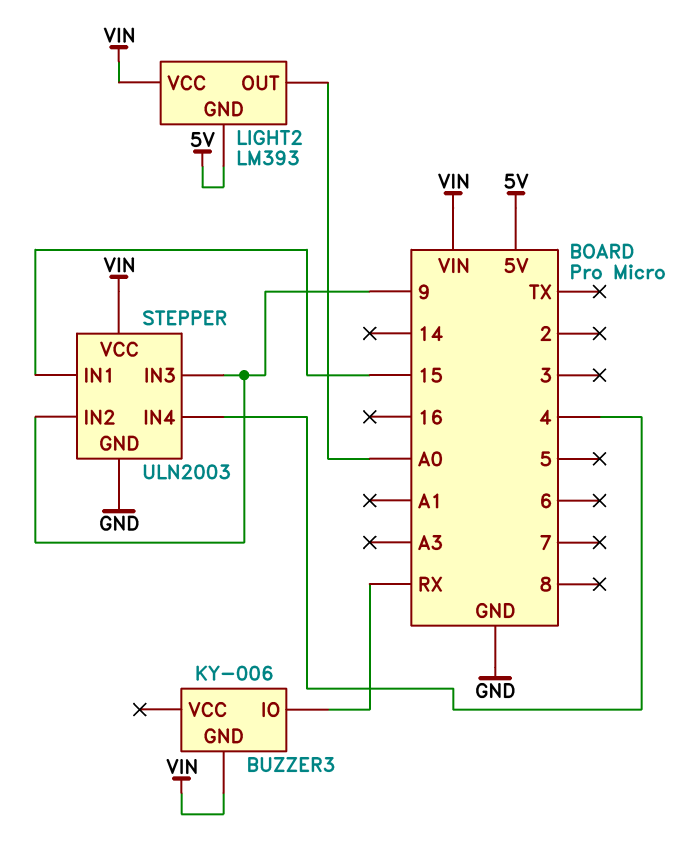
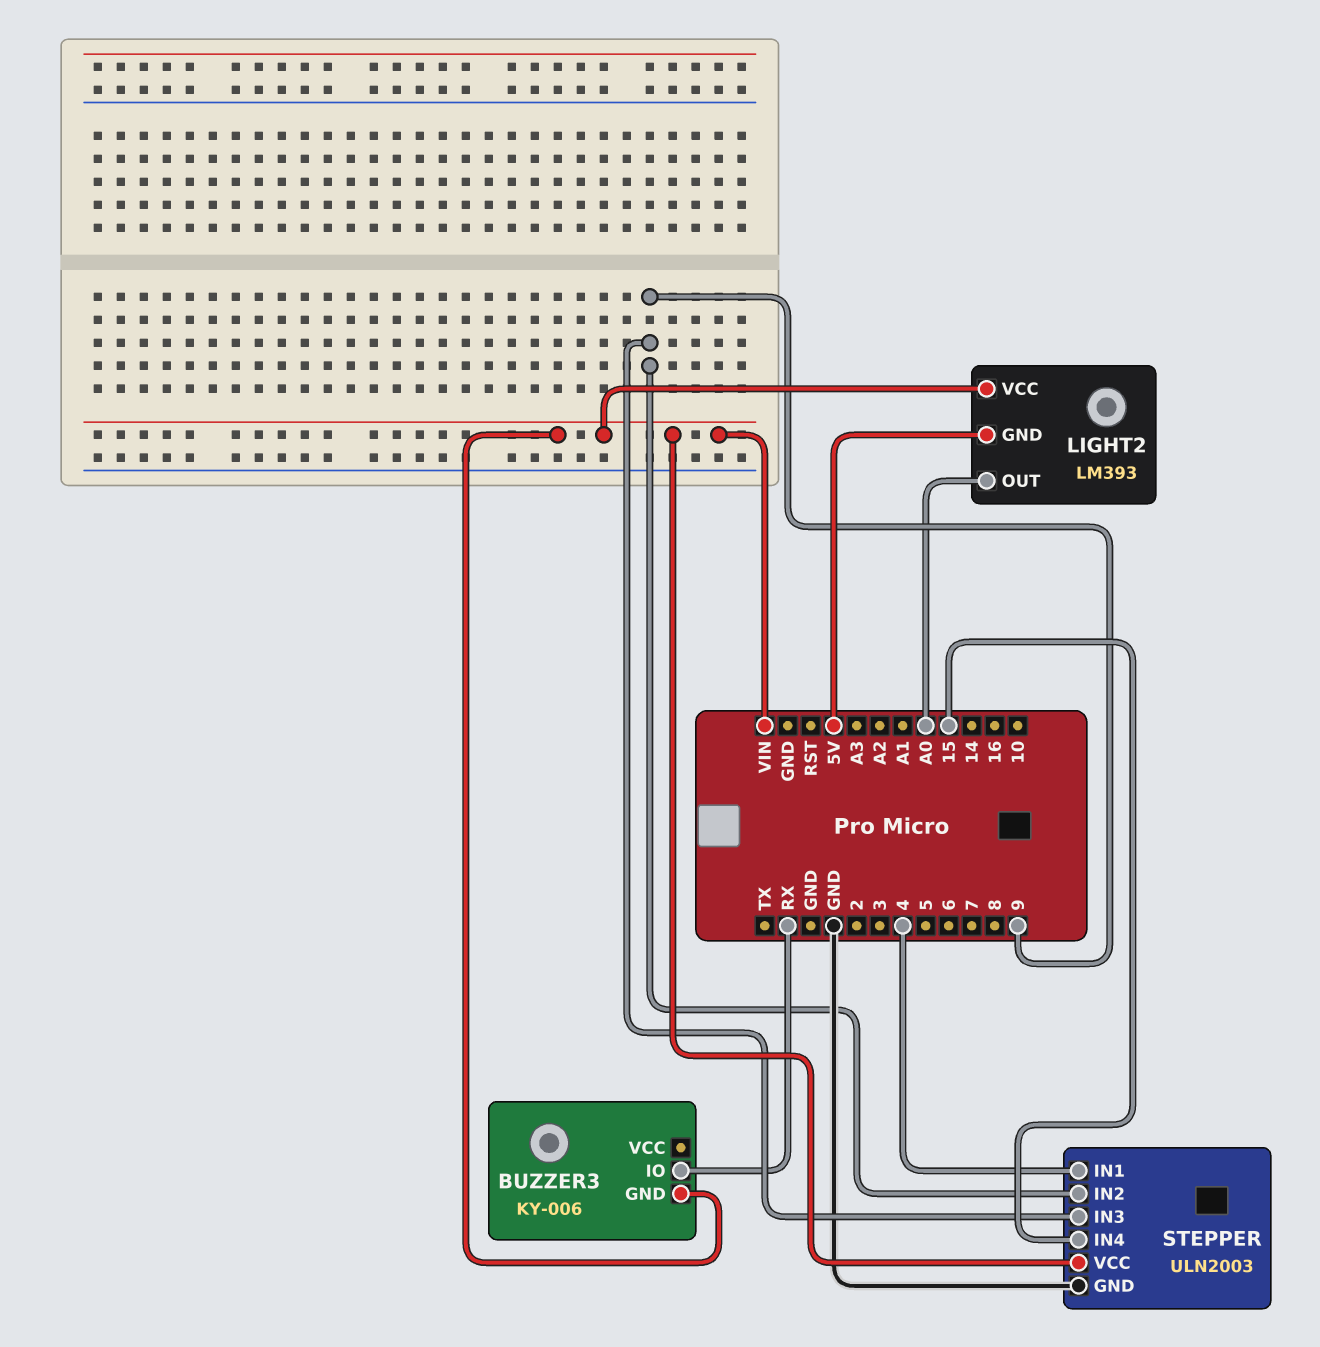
STEPPER pin IN1: 15 -> 4
STEPPER pin IN4: 4 -> 15

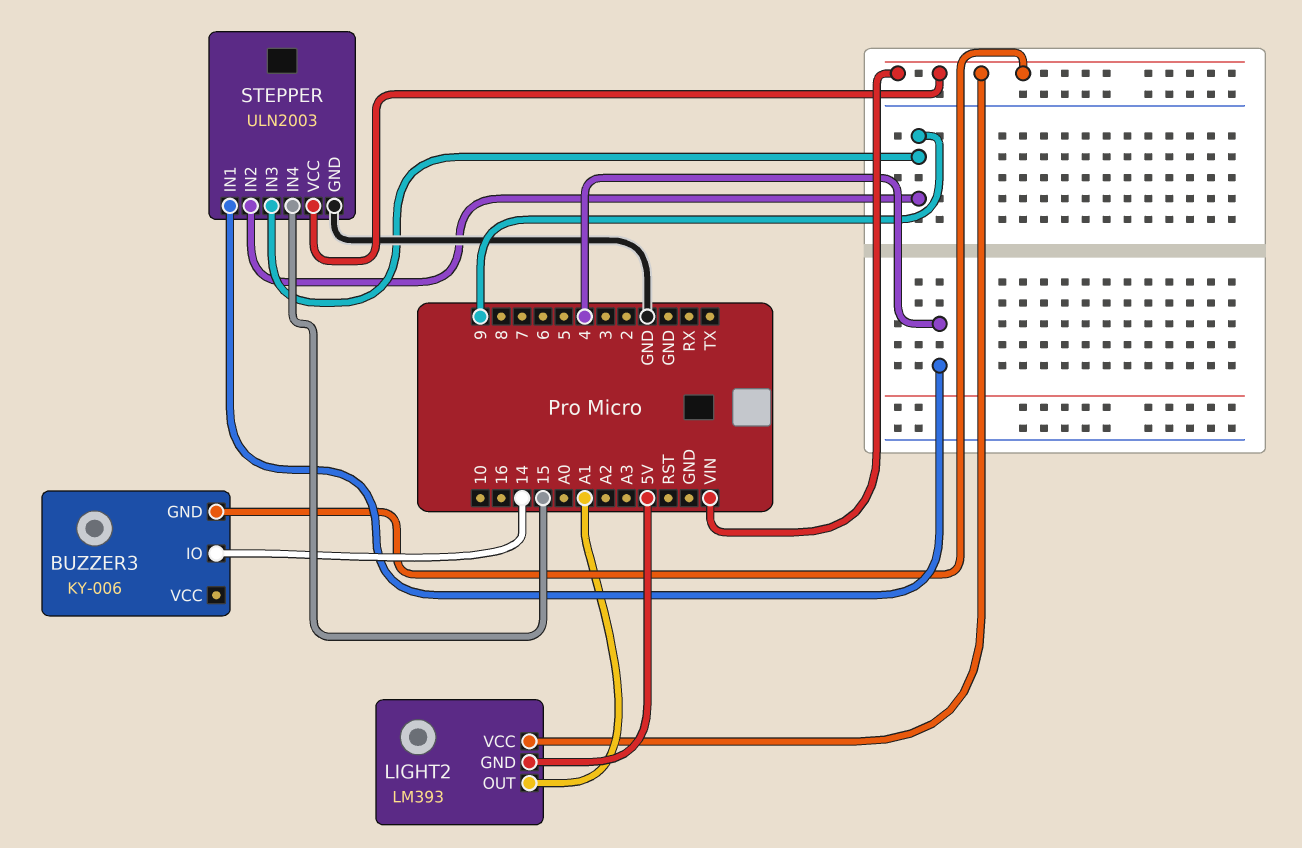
BUZZER3 pin IO: RX -> 14
LIGHT2 pin OUT: A0 -> A1

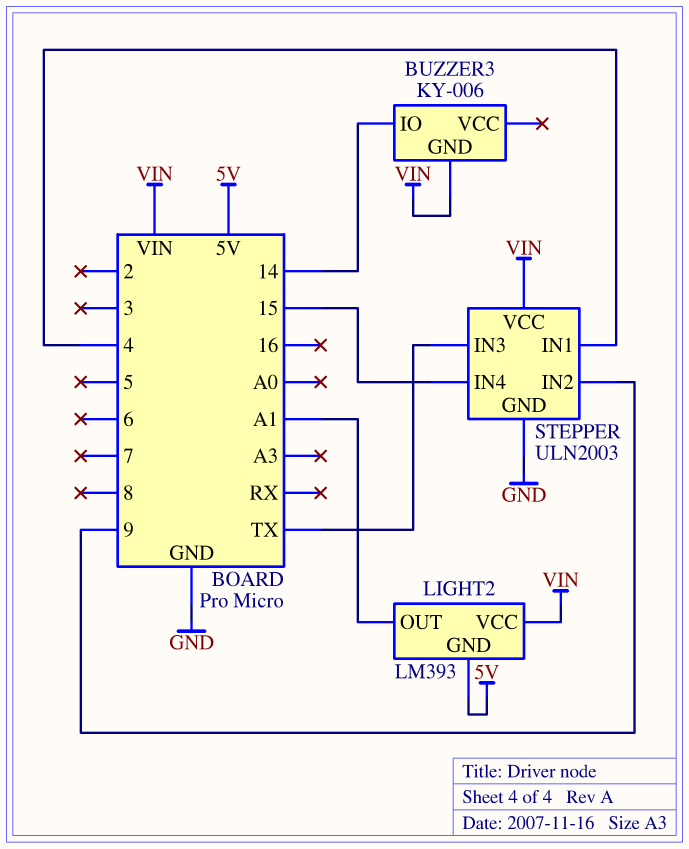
STEPPER pin IN3: 9 -> TX

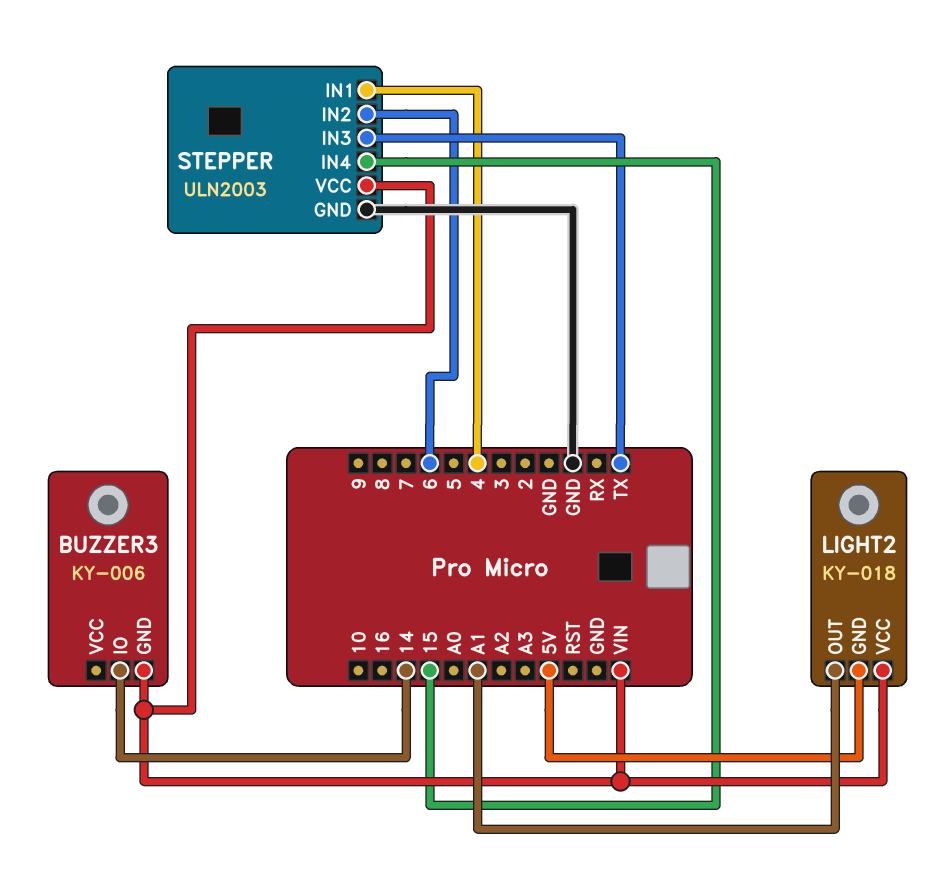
LIGHT2: LM393 -> KY-018
STEPPER pin IN2: 9 -> 6

